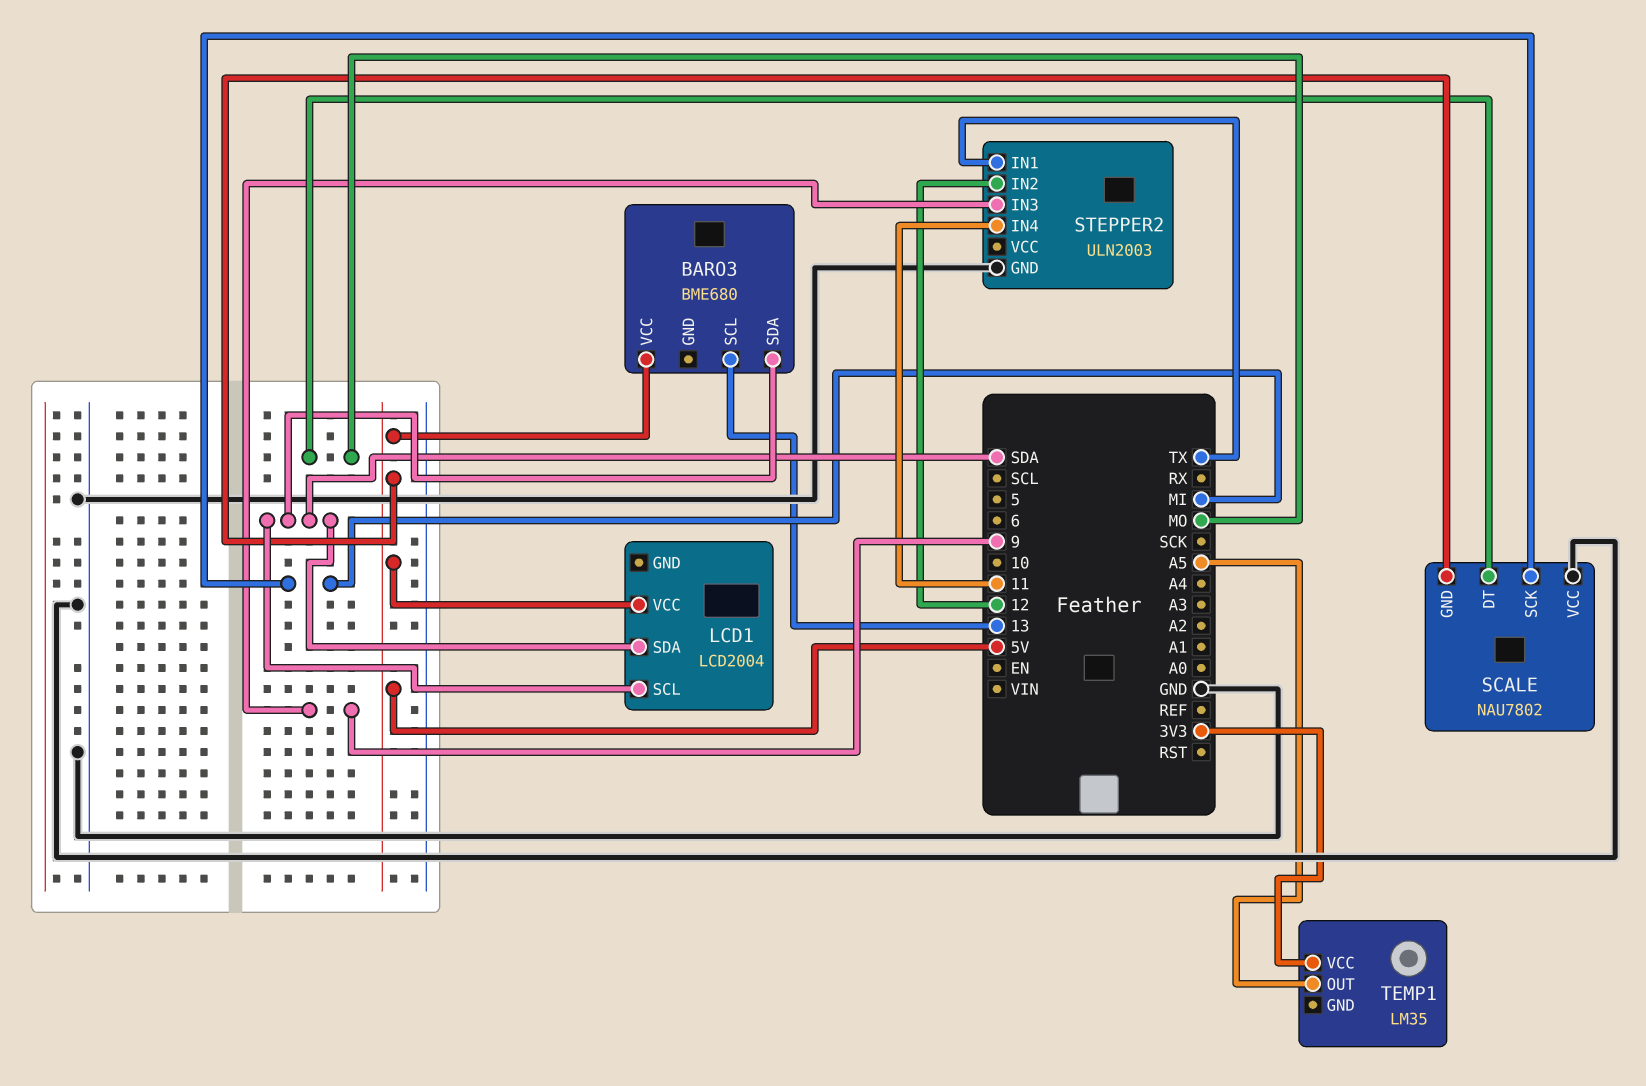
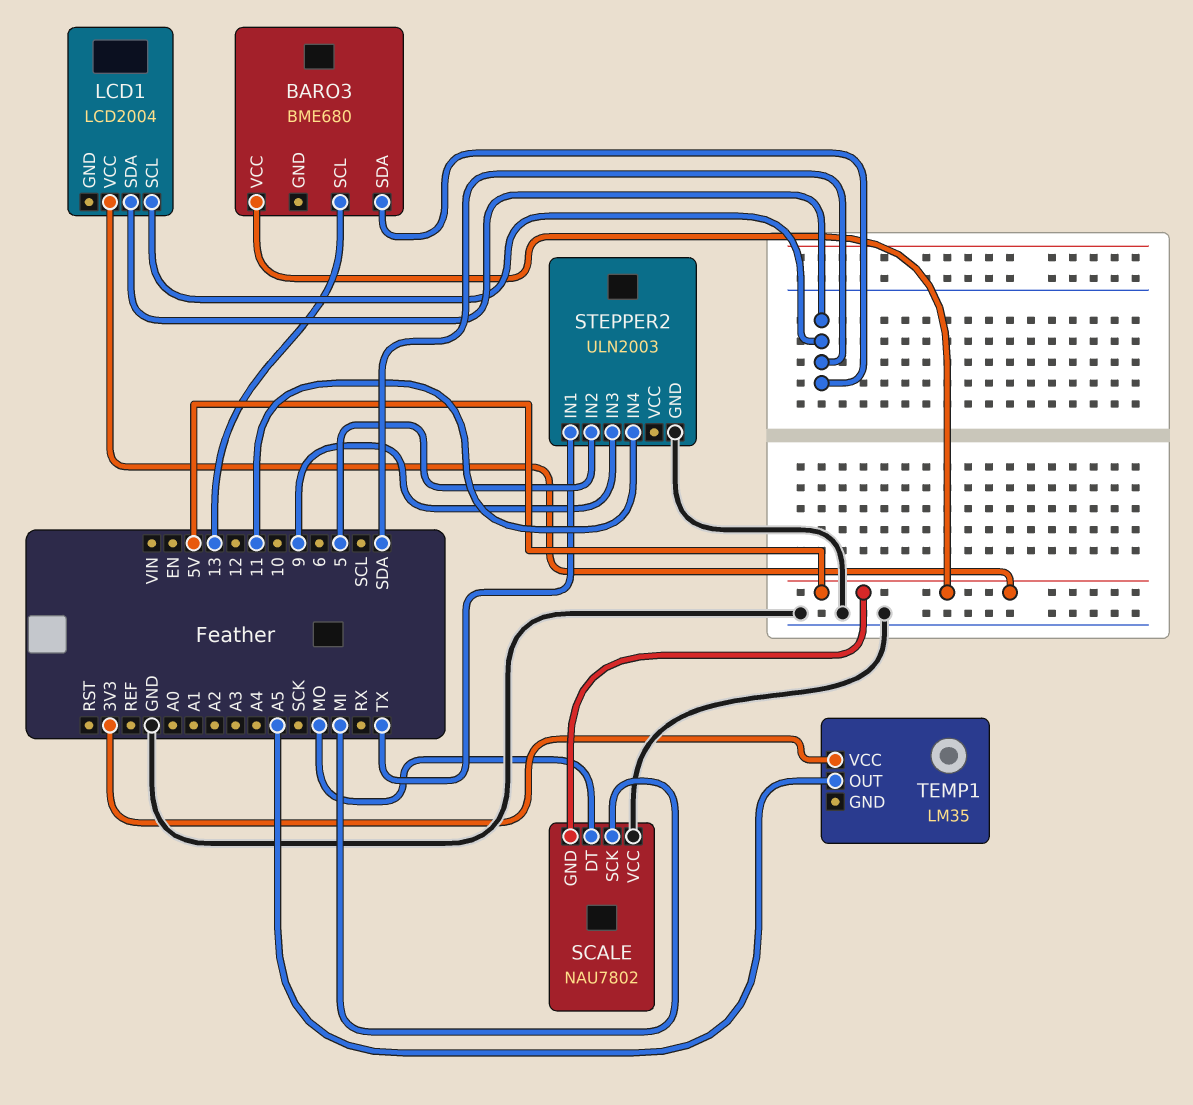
STEPPER2 pin IN2: 12 -> 5

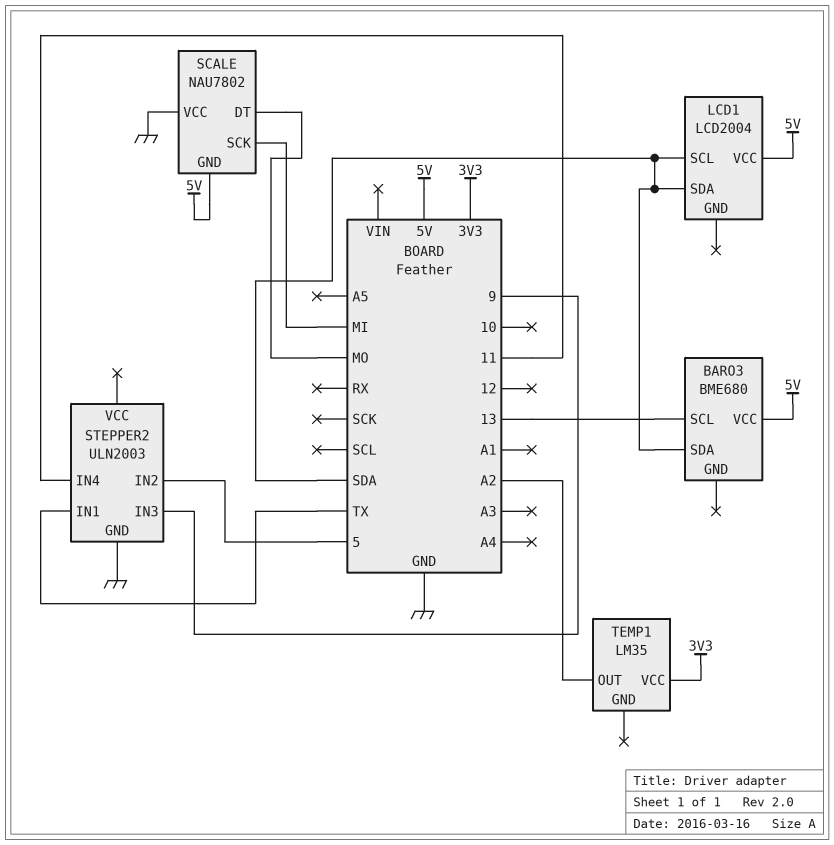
TEMP1 pin OUT: A5 -> A2

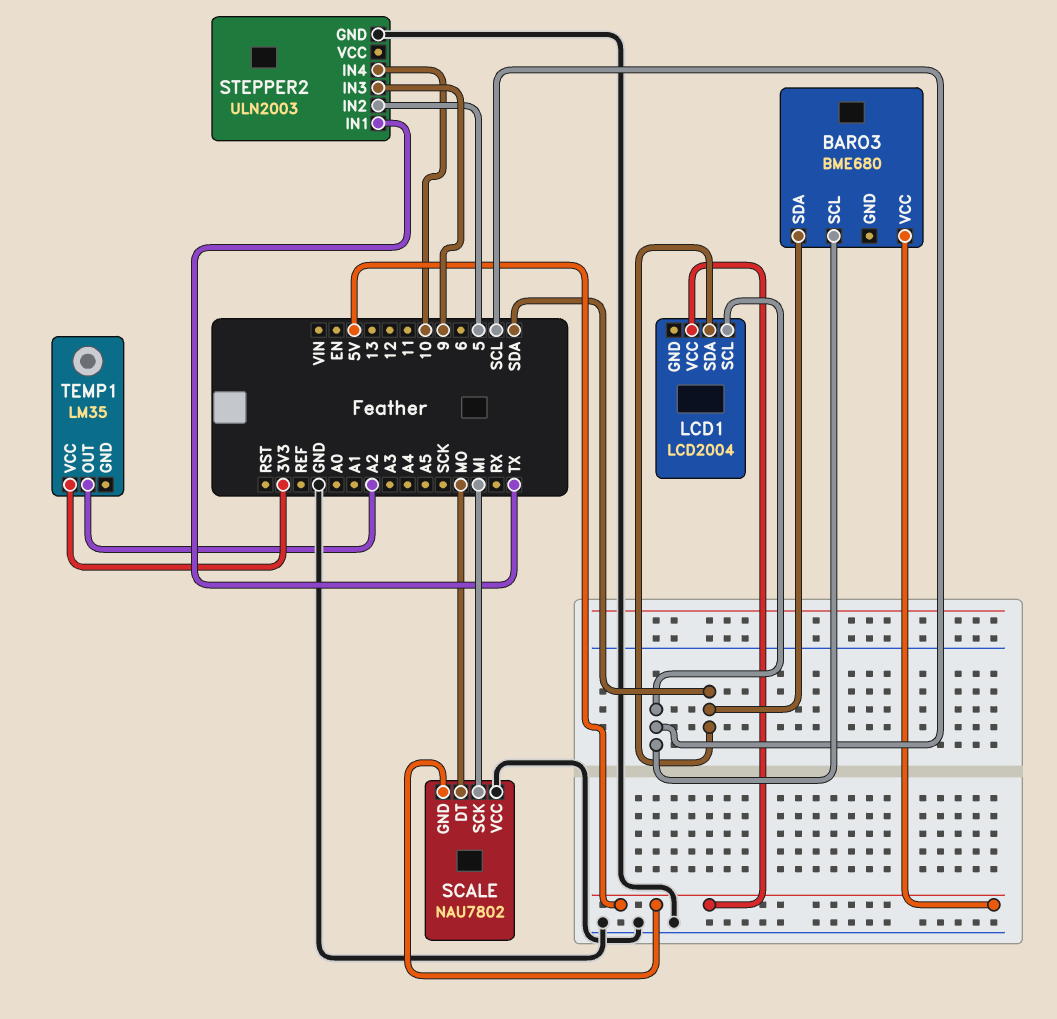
BARO3 pin SCL: 13 -> SCL
LCD1 pin SCL: SDA -> SCL
STEPPER2 pin IN4: 11 -> 10

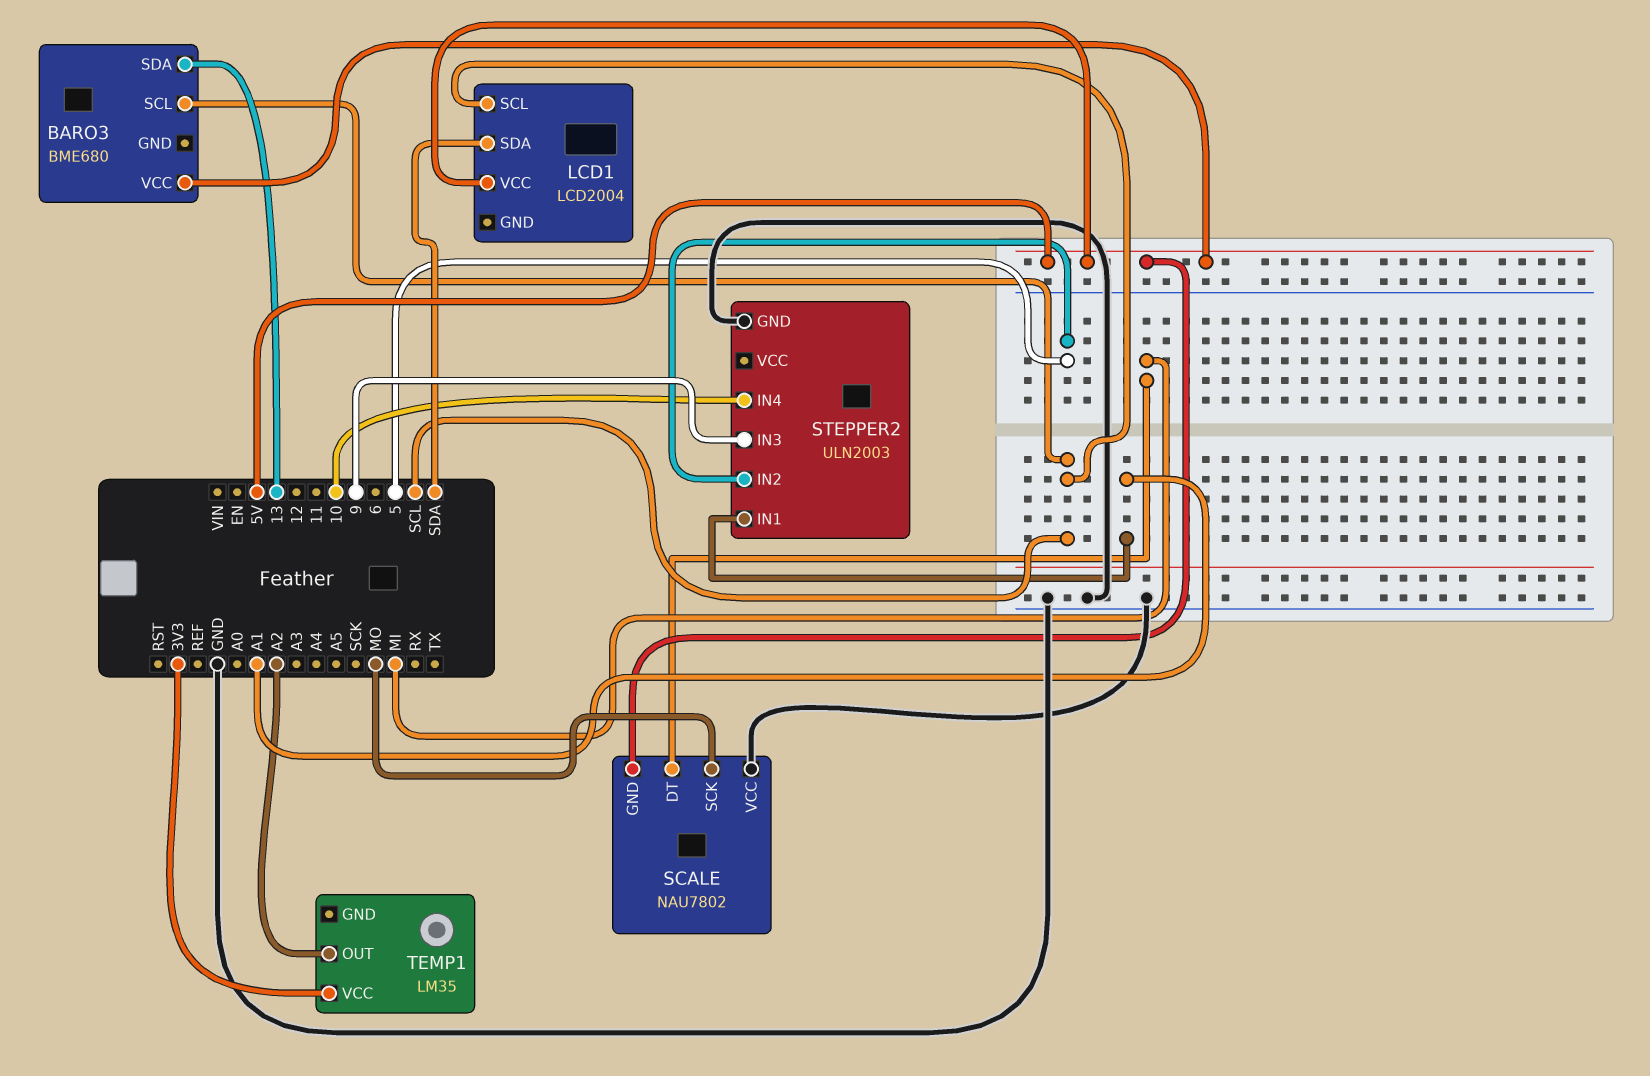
BARO3 pin SDA: SDA -> 13
SCALE pin DT: MO -> MI
SCALE pin SCK: MI -> MO
STEPPER2 pin IN1: TX -> A1

